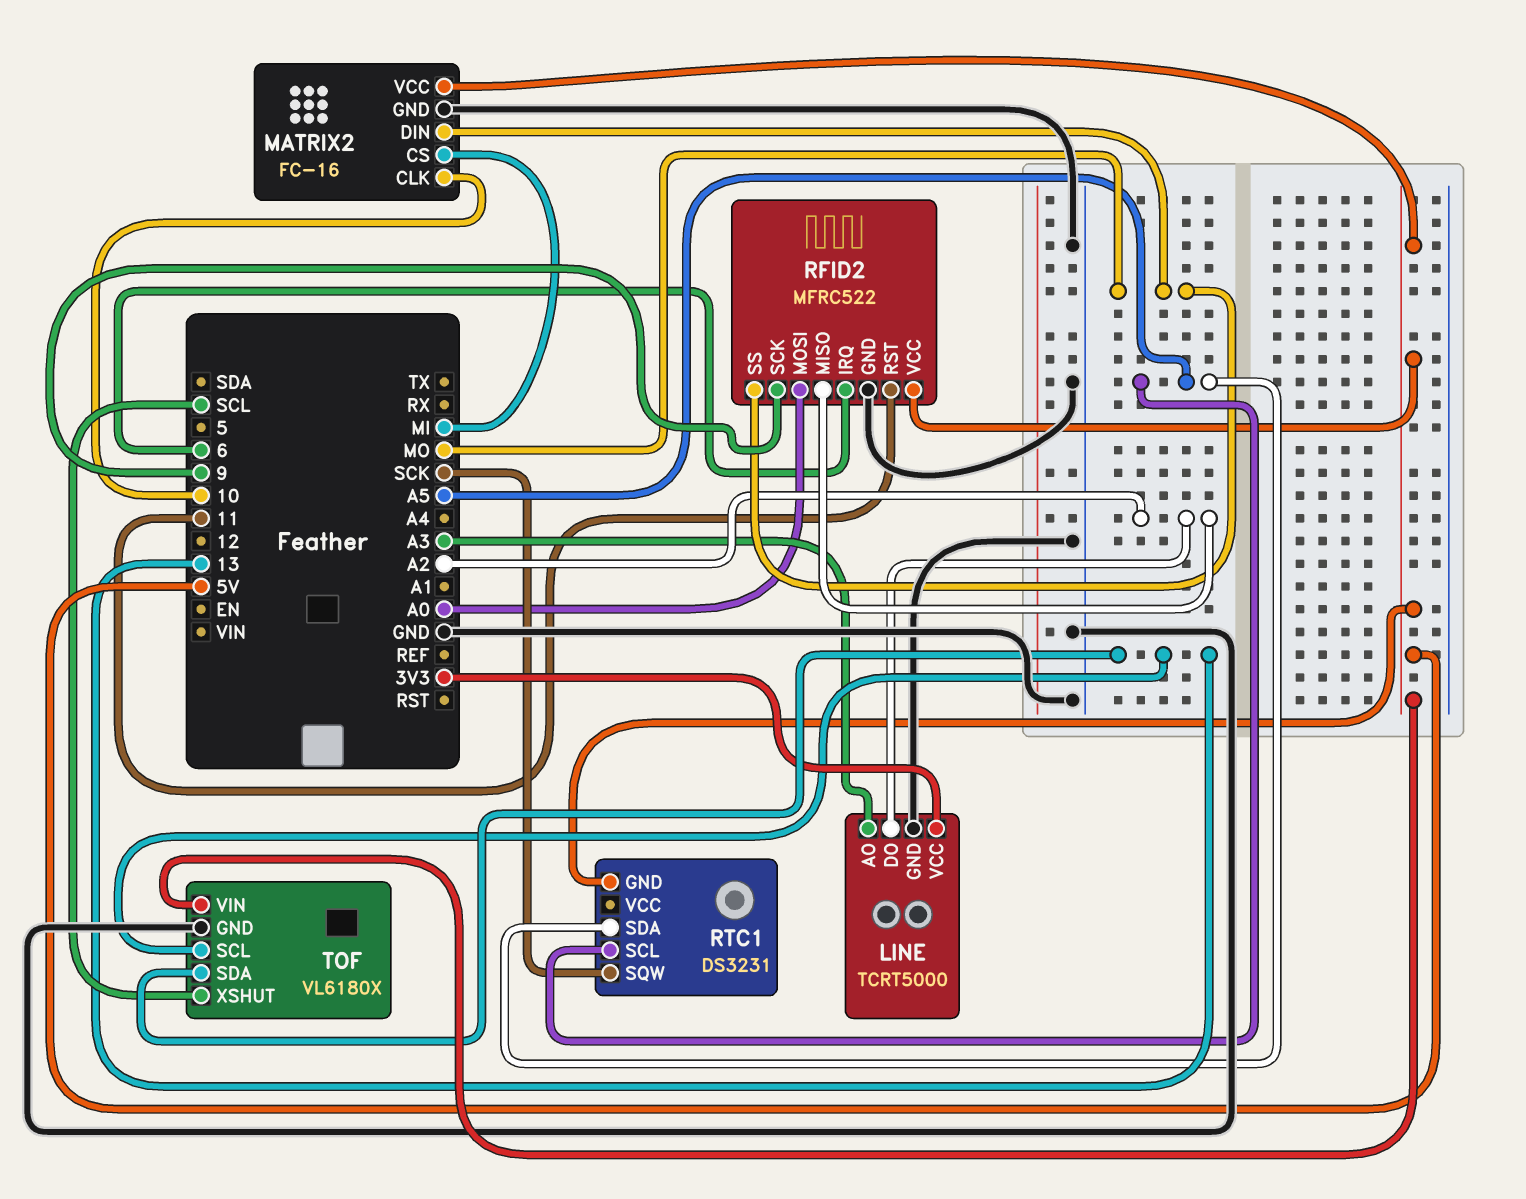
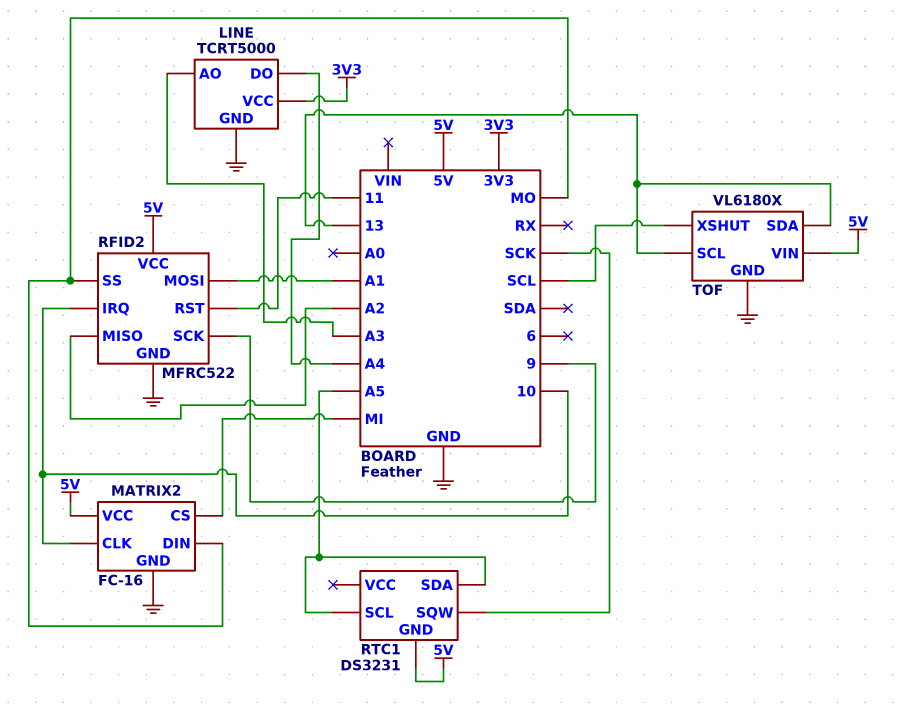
LINE pin DO: A2 -> A4
RFID2 pin IRQ: 6 -> 10
RFID2 pin MOSI: A0 -> A1

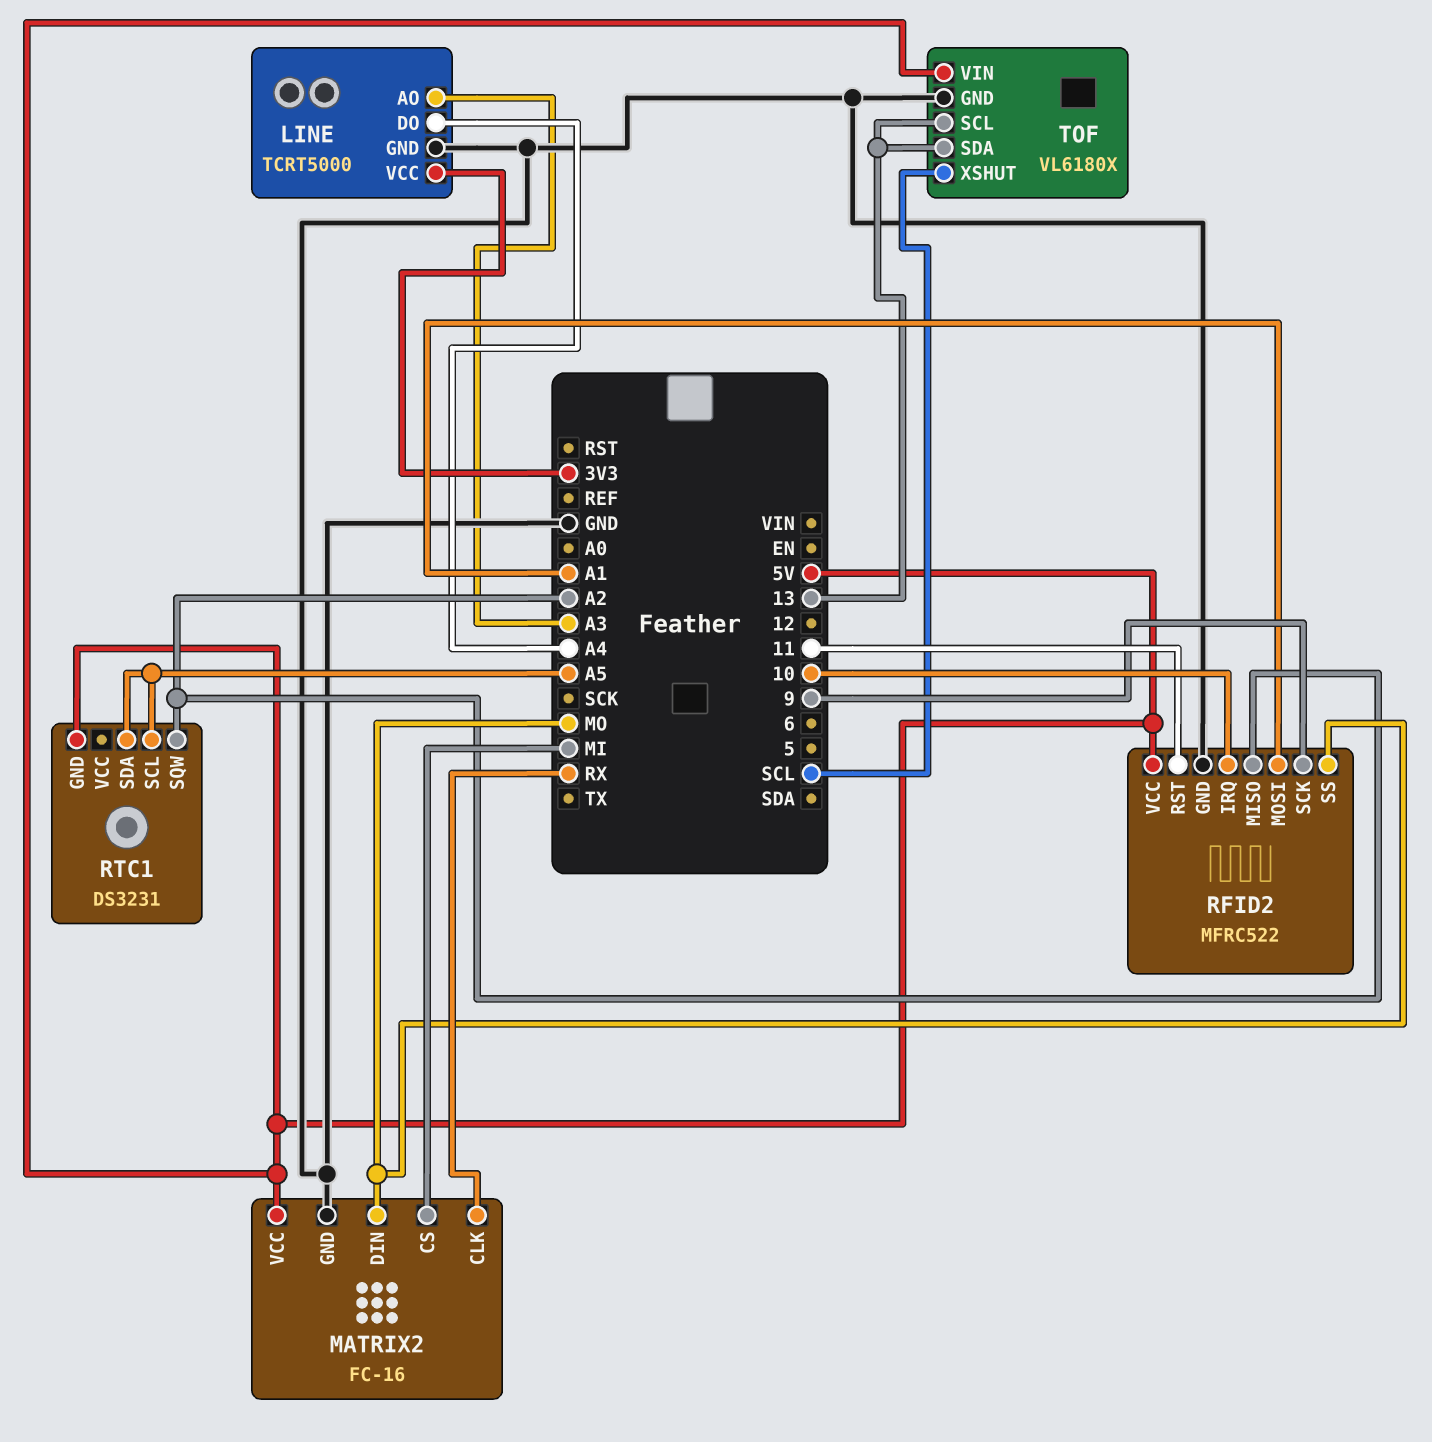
MATRIX2 pin CLK: 10 -> RX
RTC1 pin SQW: SCK -> A2

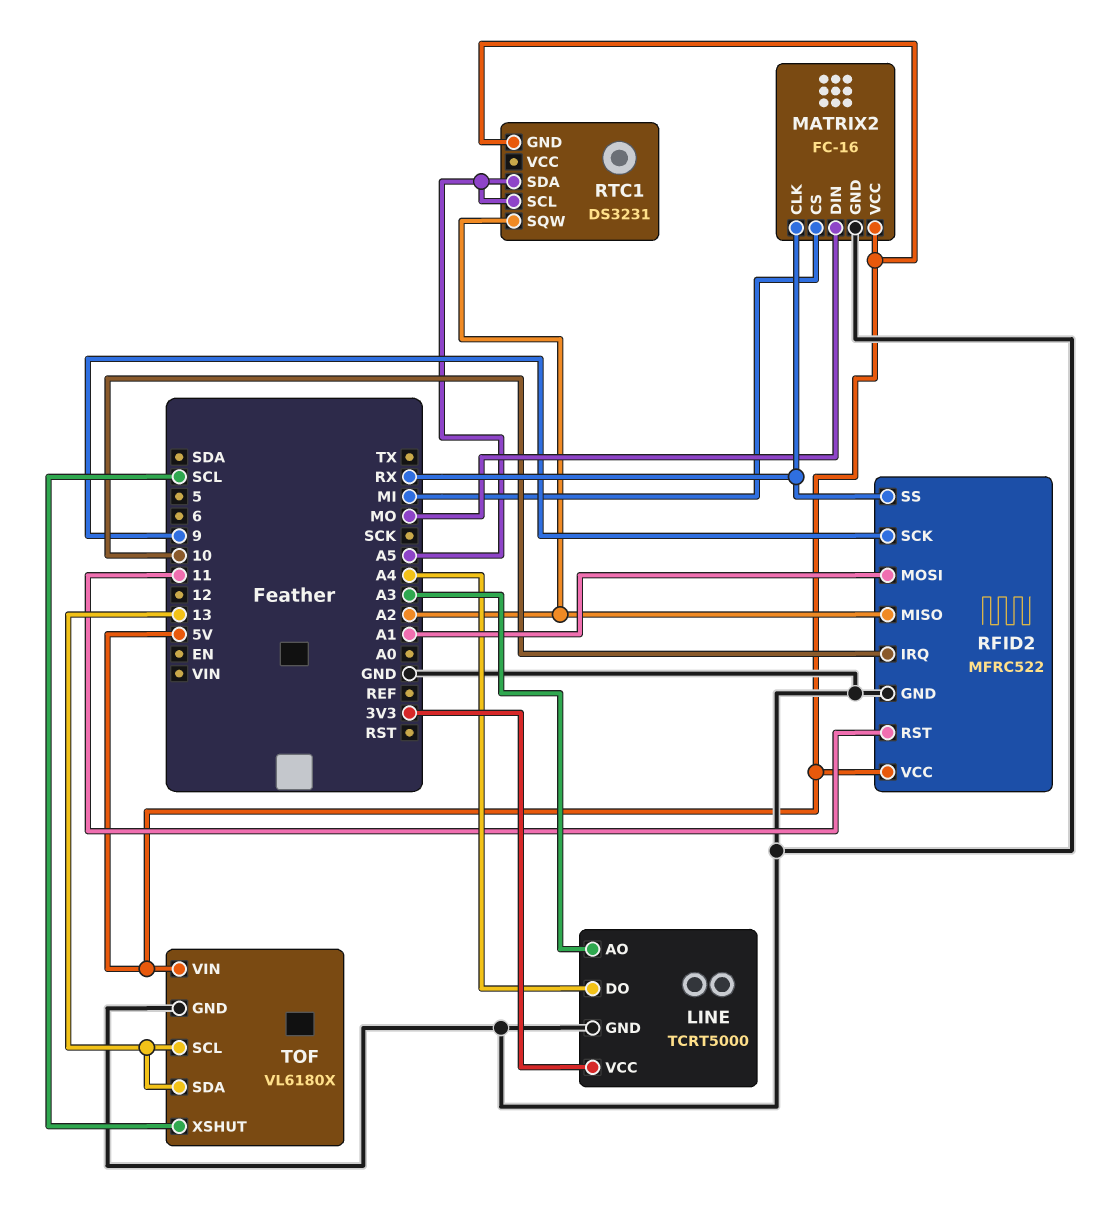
RFID2 pin SS: MO -> RX

